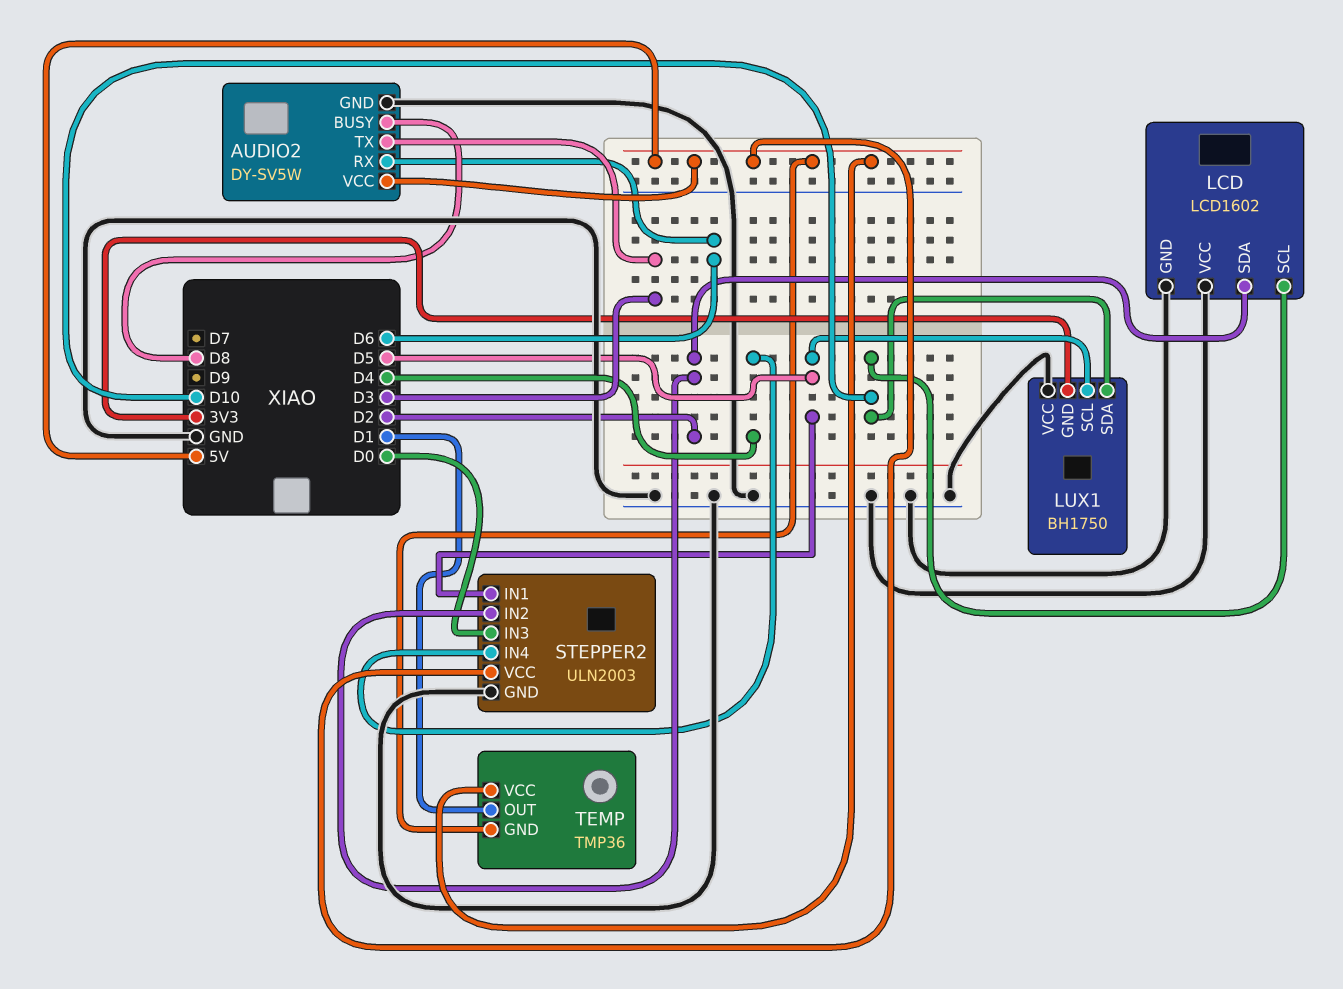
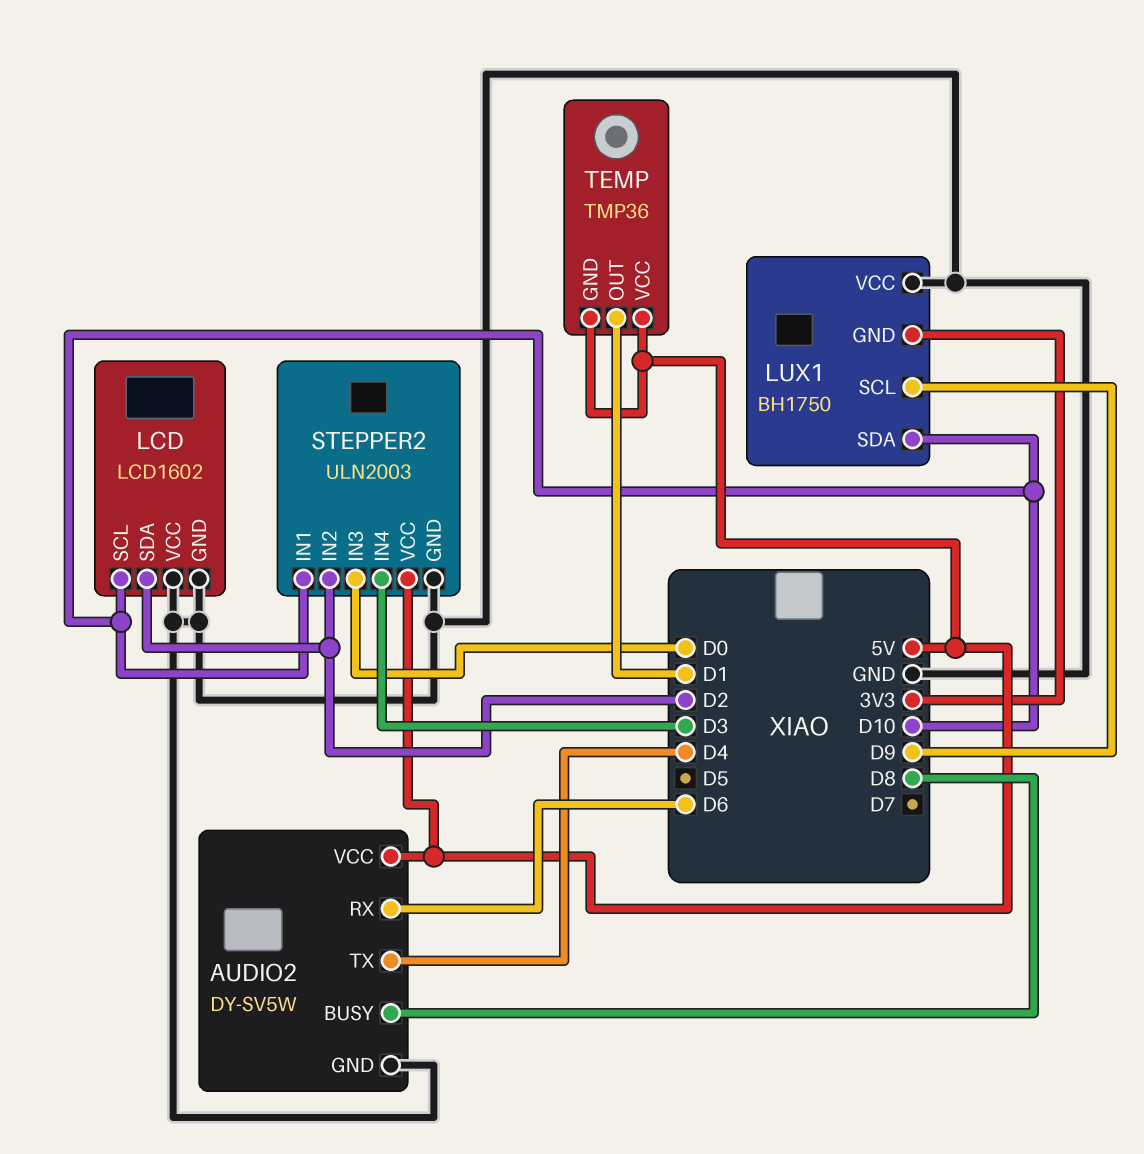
AUDIO2 pin TX: D3 -> D4
LUX1 pin SCL: D5 -> D9
STEPPER2 pin IN1: D5 -> D10
STEPPER2 pin IN4: D4 -> D3

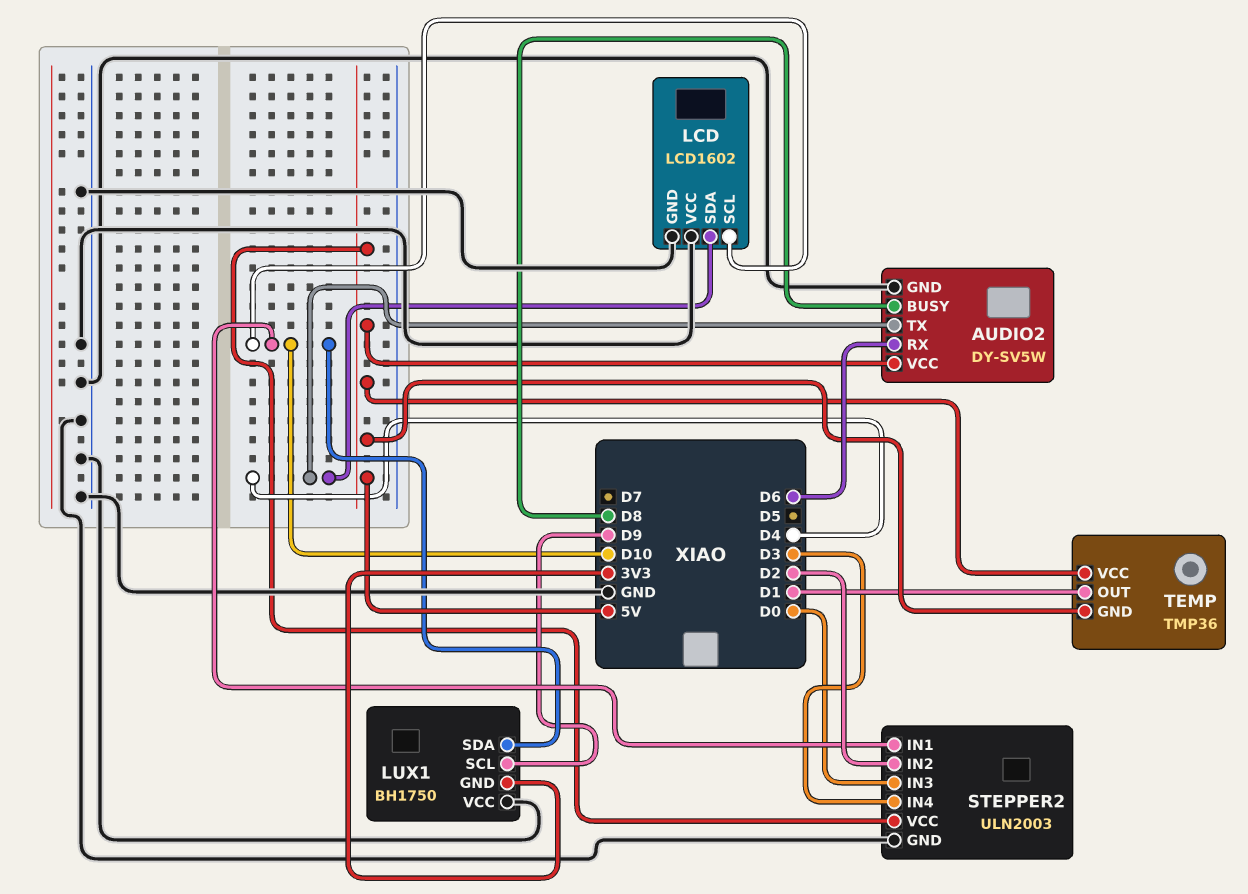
LCD pin SDA: D2 -> D4

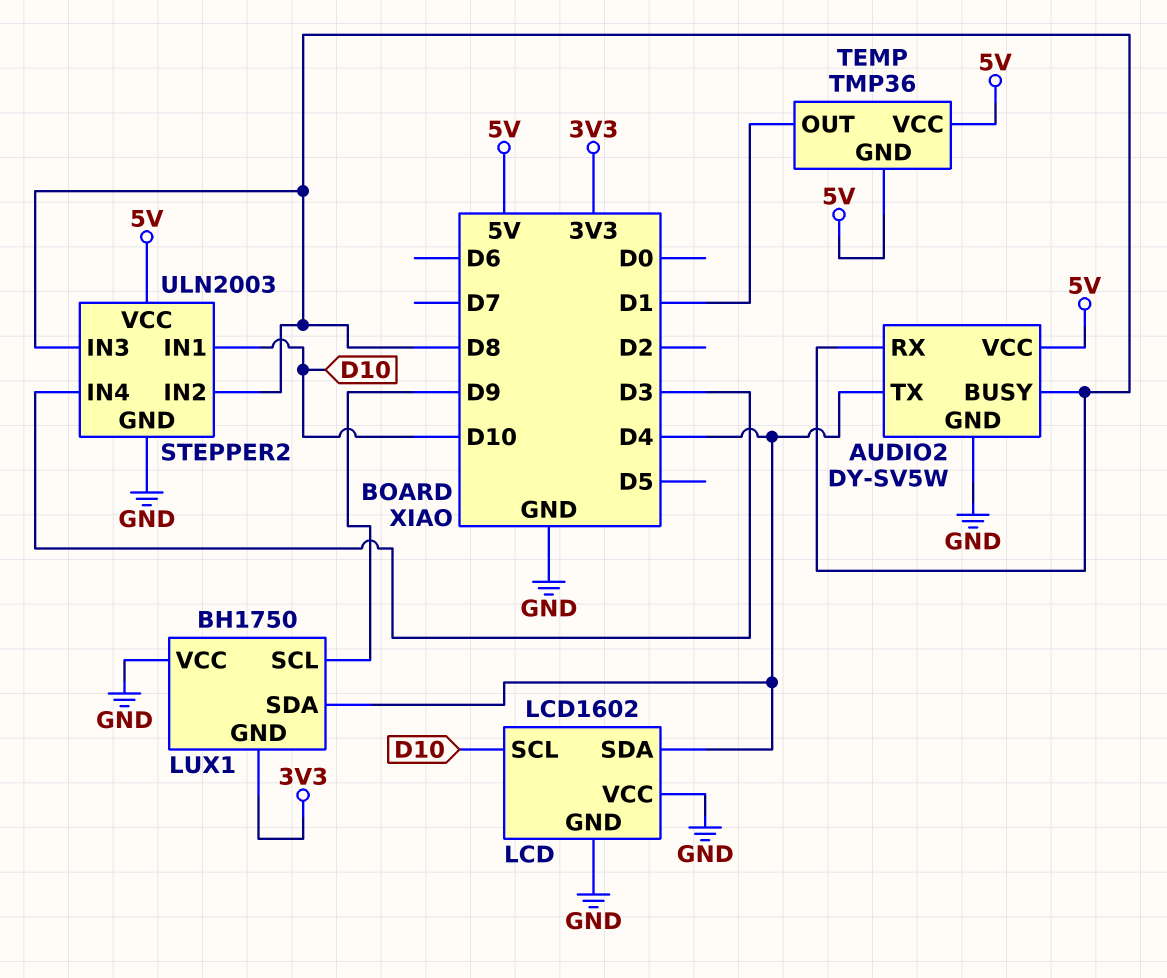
AUDIO2 pin RX: D6 -> D8
LUX1 pin SDA: D10 -> D4
STEPPER2 pin IN2: D2 -> D8
STEPPER2 pin IN3: D0 -> D8

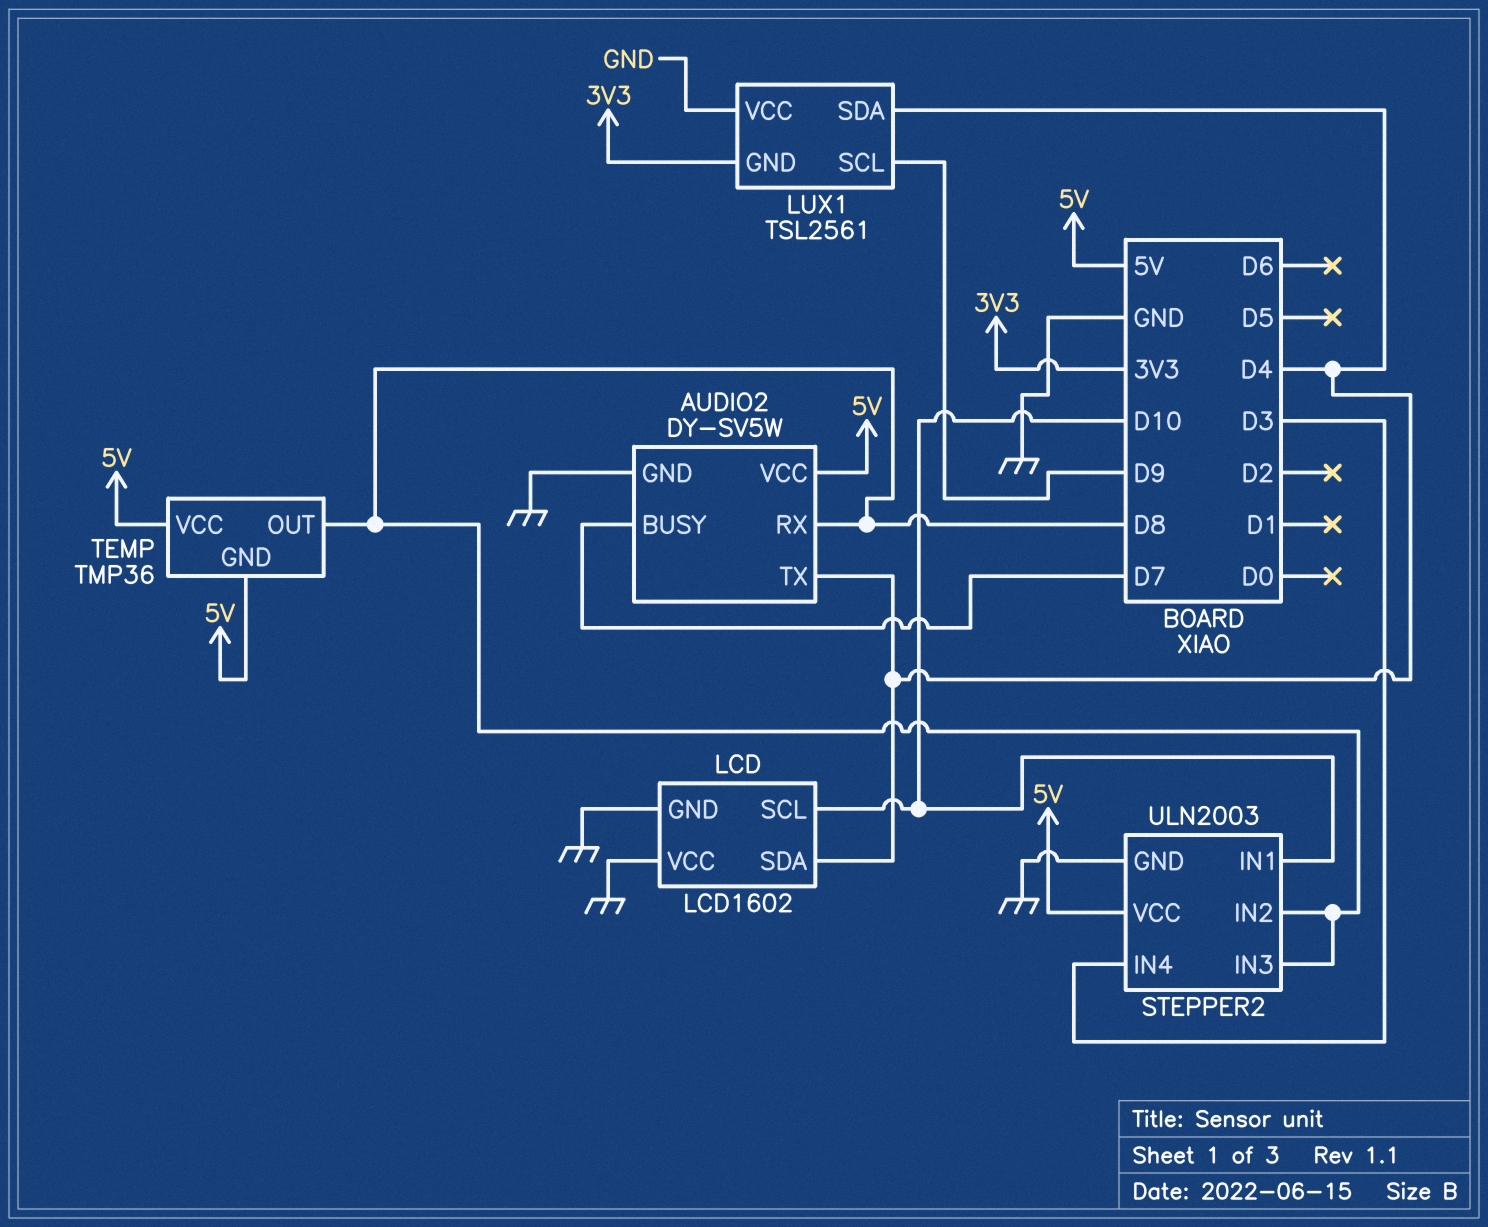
AUDIO2 pin BUSY: D8 -> D7
LUX1: BH1750 -> TSL2561
TEMP pin OUT: D1 -> D8

